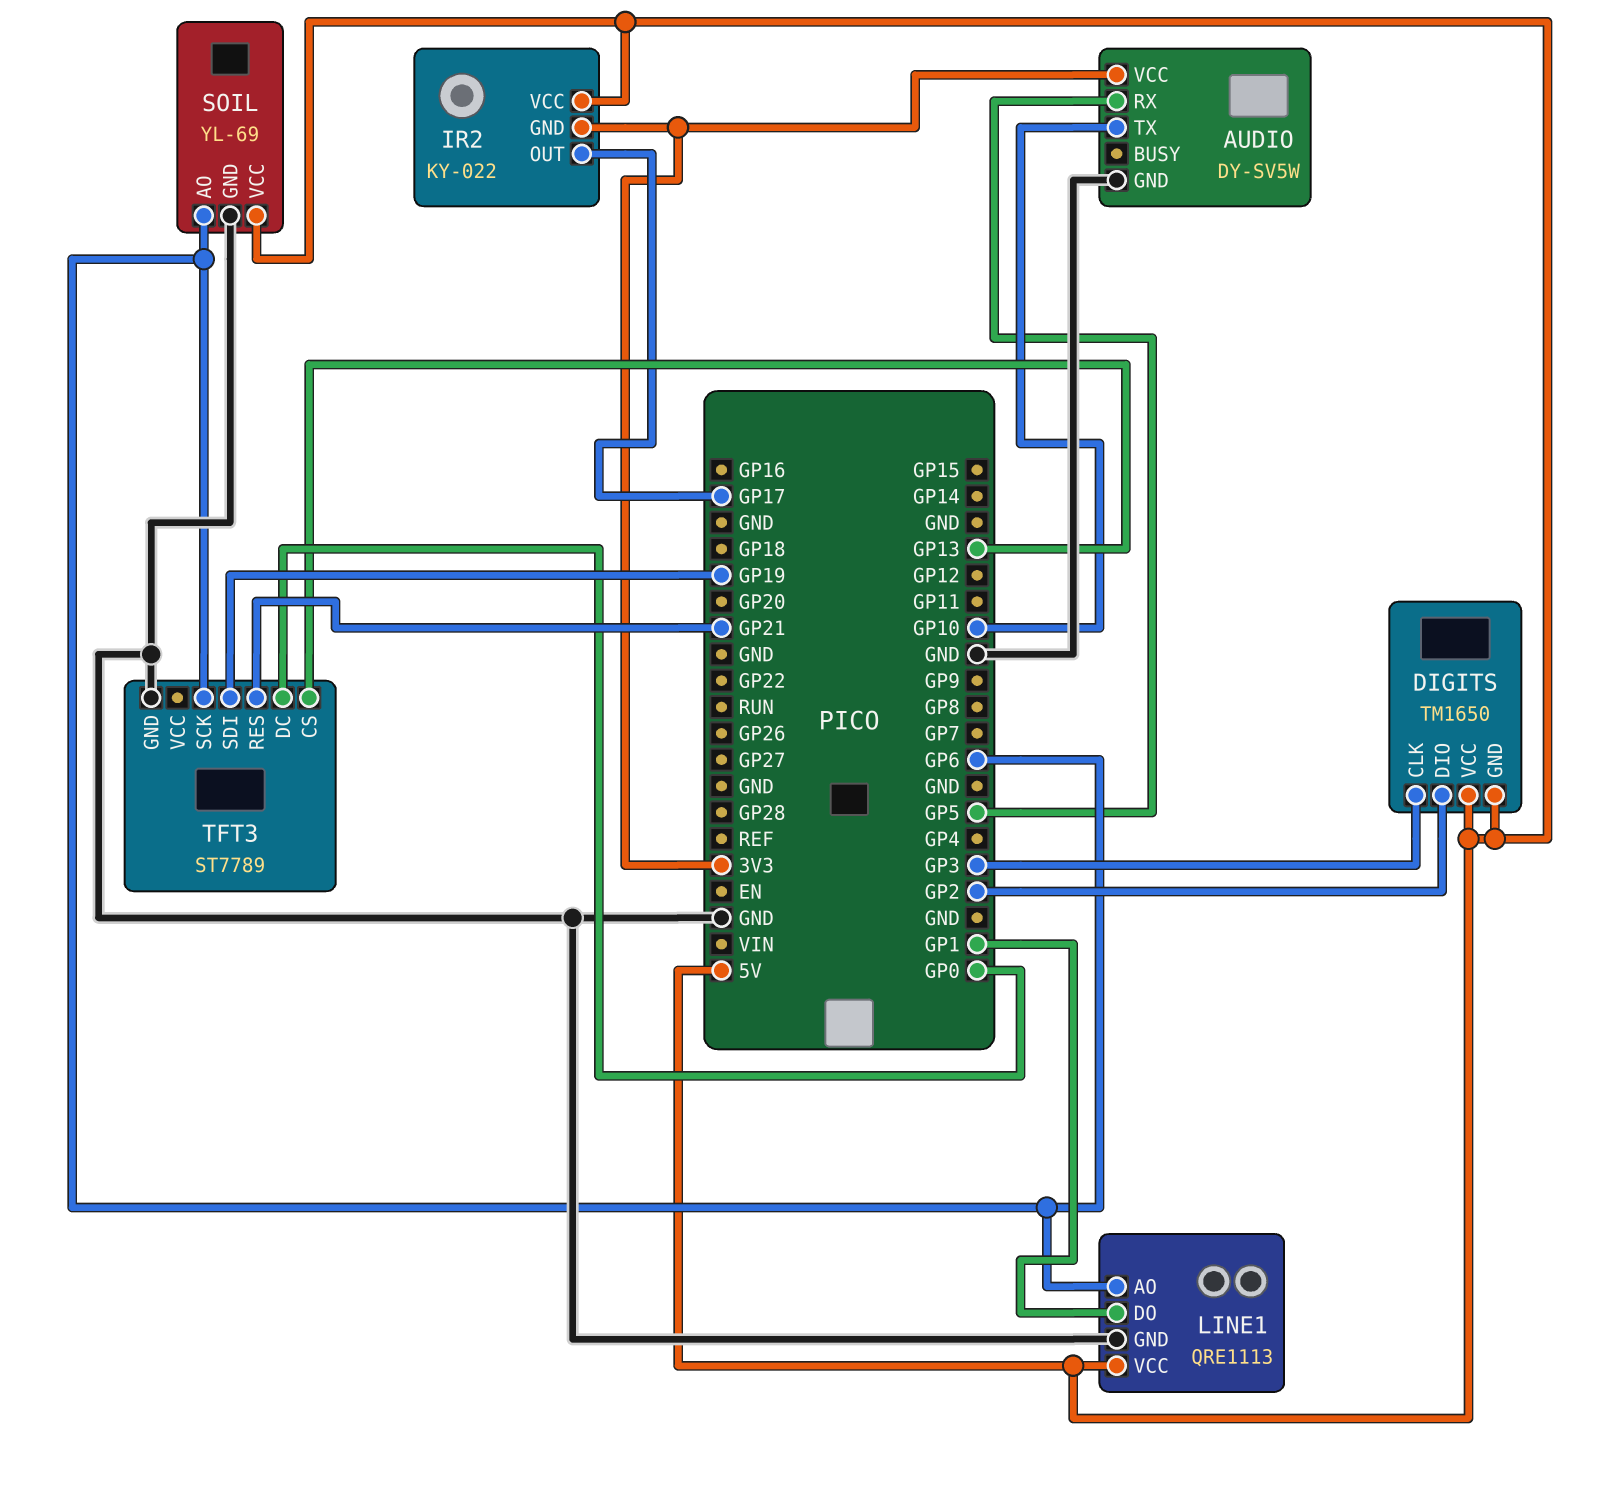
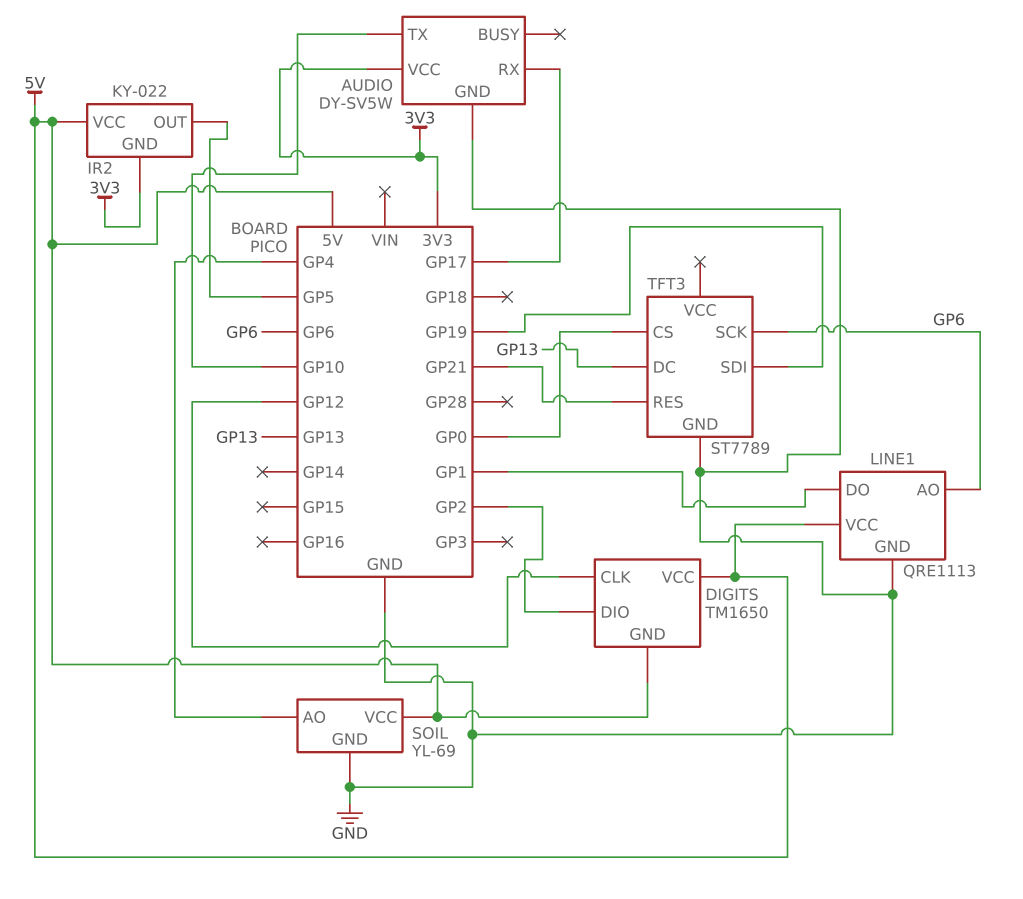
AUDIO pin RX: GP5 -> GP17
DIGITS pin CLK: GP3 -> GP12
IR2 pin OUT: GP17 -> GP5
SOIL pin AO: GP6 -> GP4
TFT3 pin CS: GP13 -> GP0
TFT3 pin DC: GP0 -> GP13

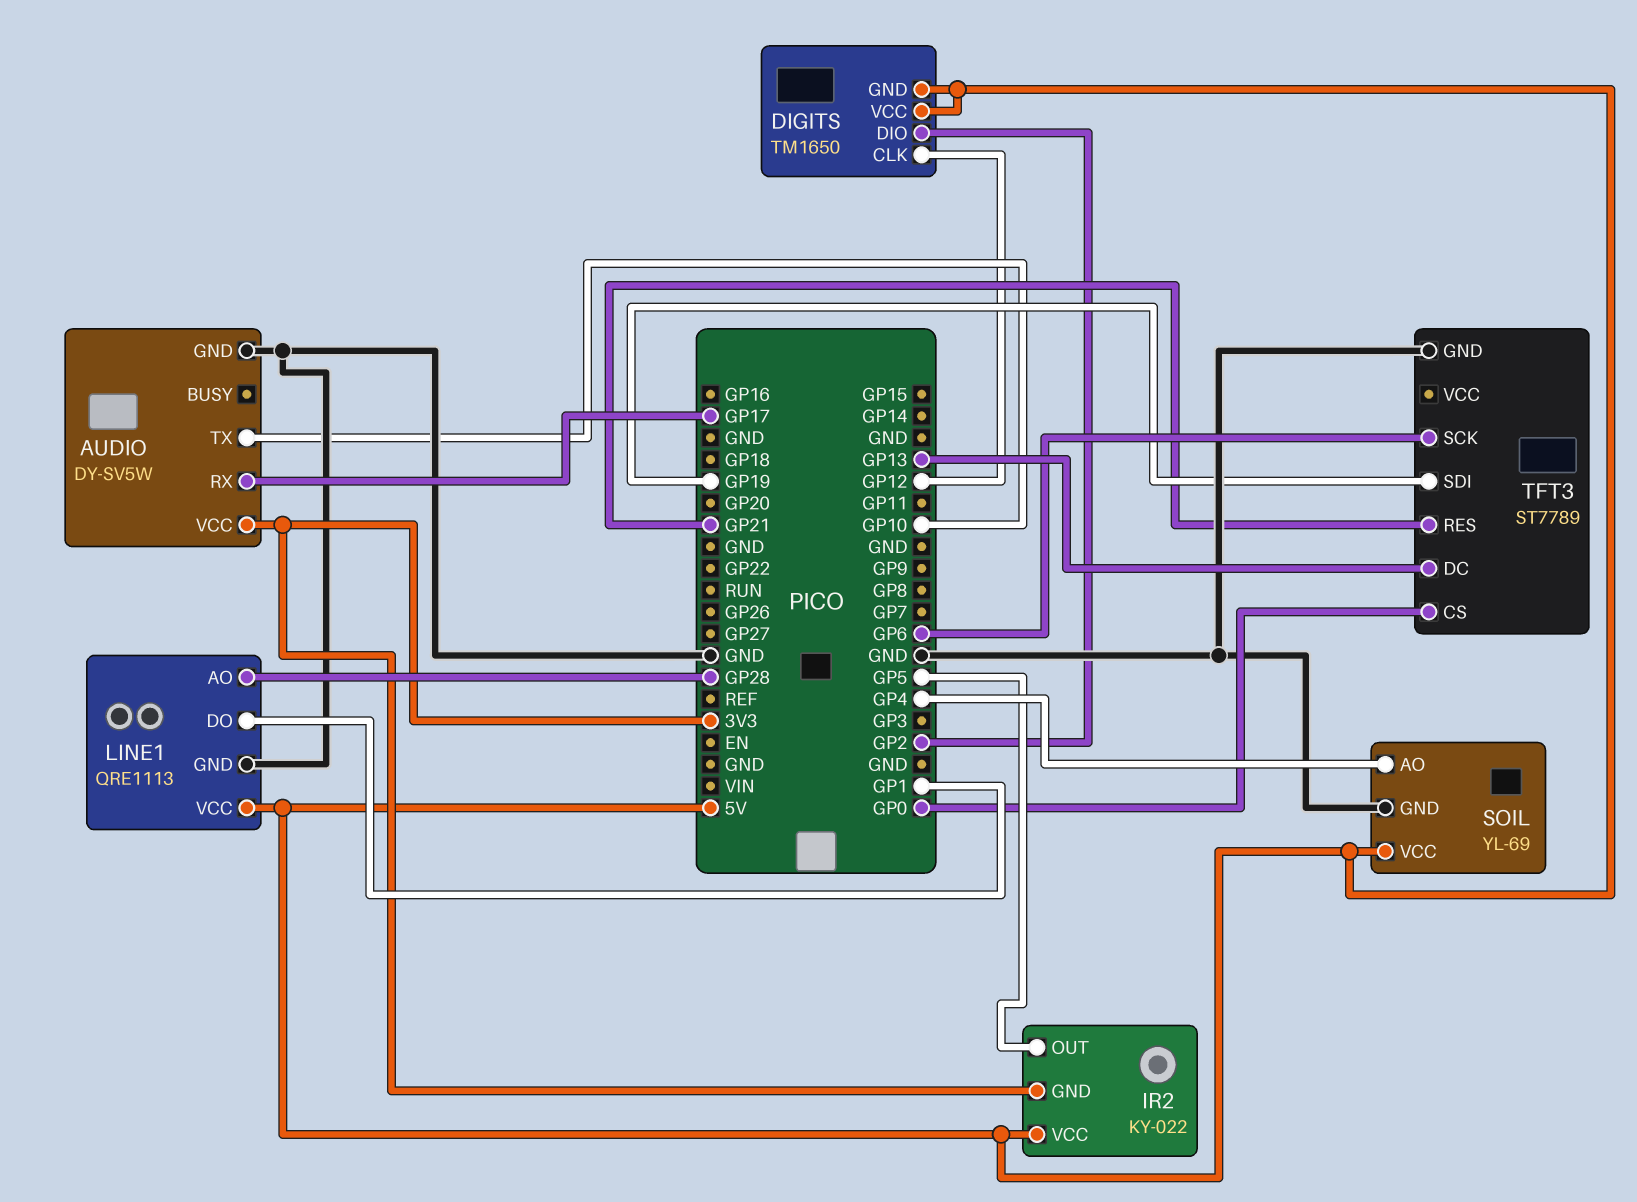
LINE1 pin AO: GP6 -> GP28

